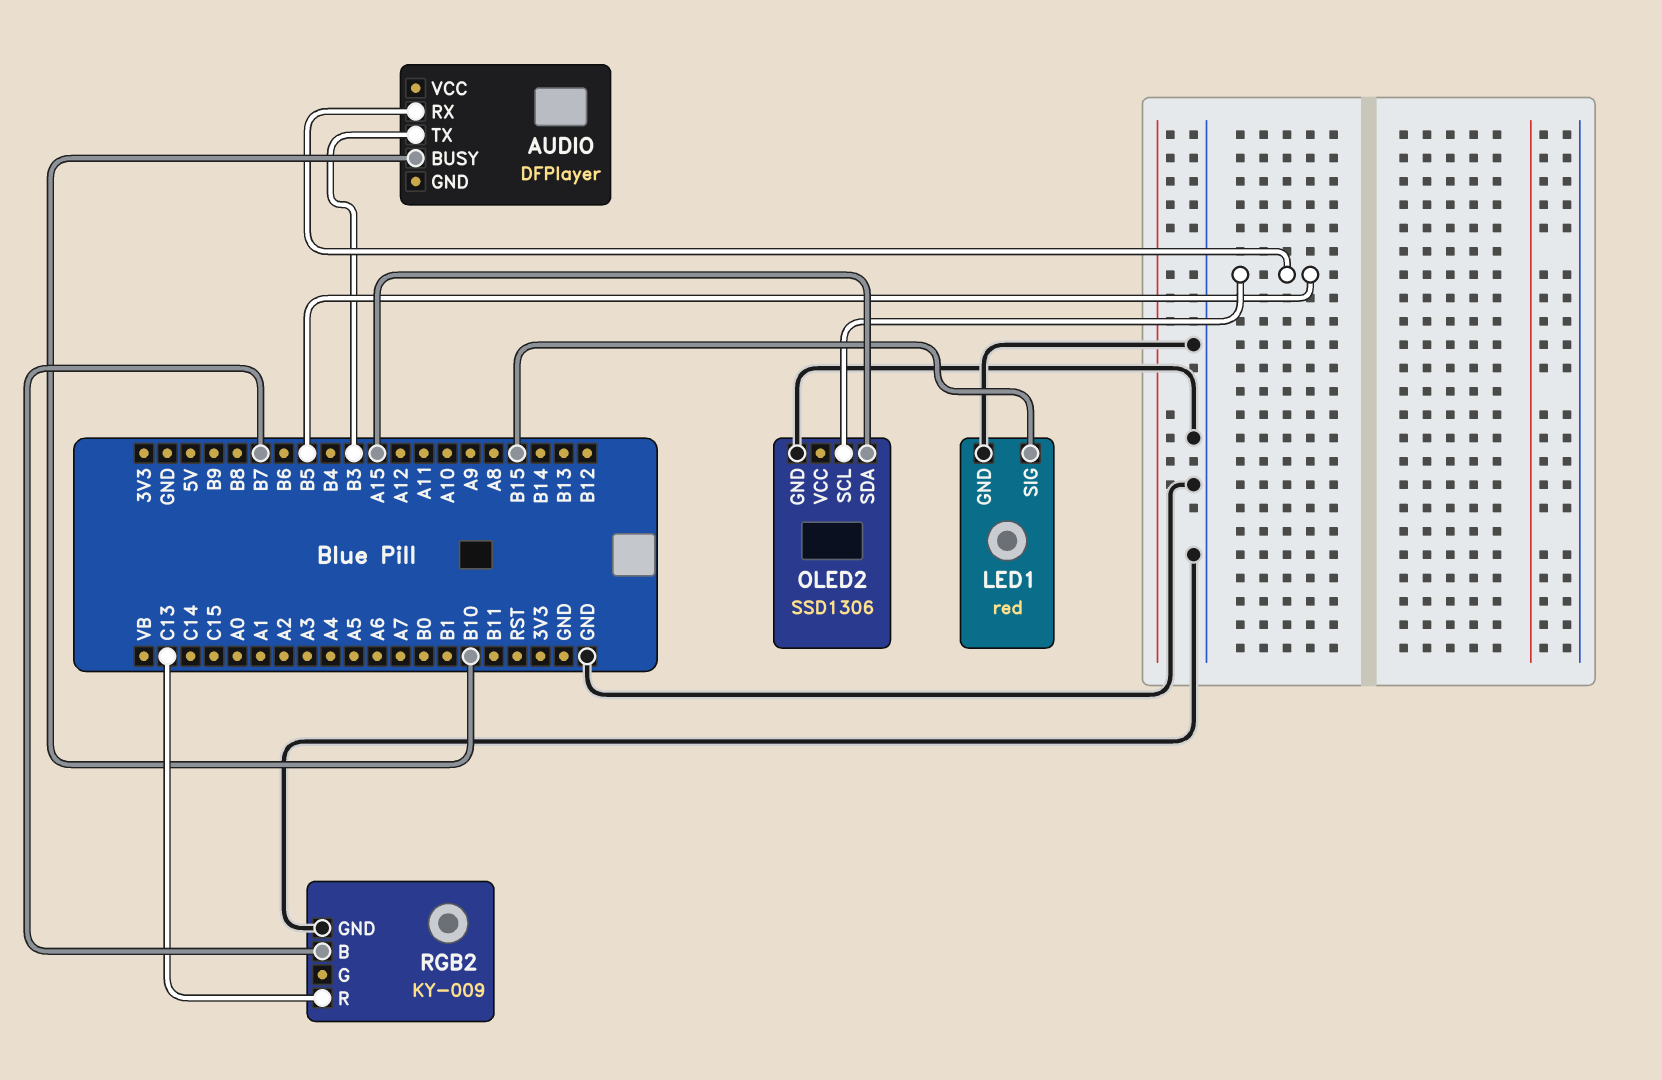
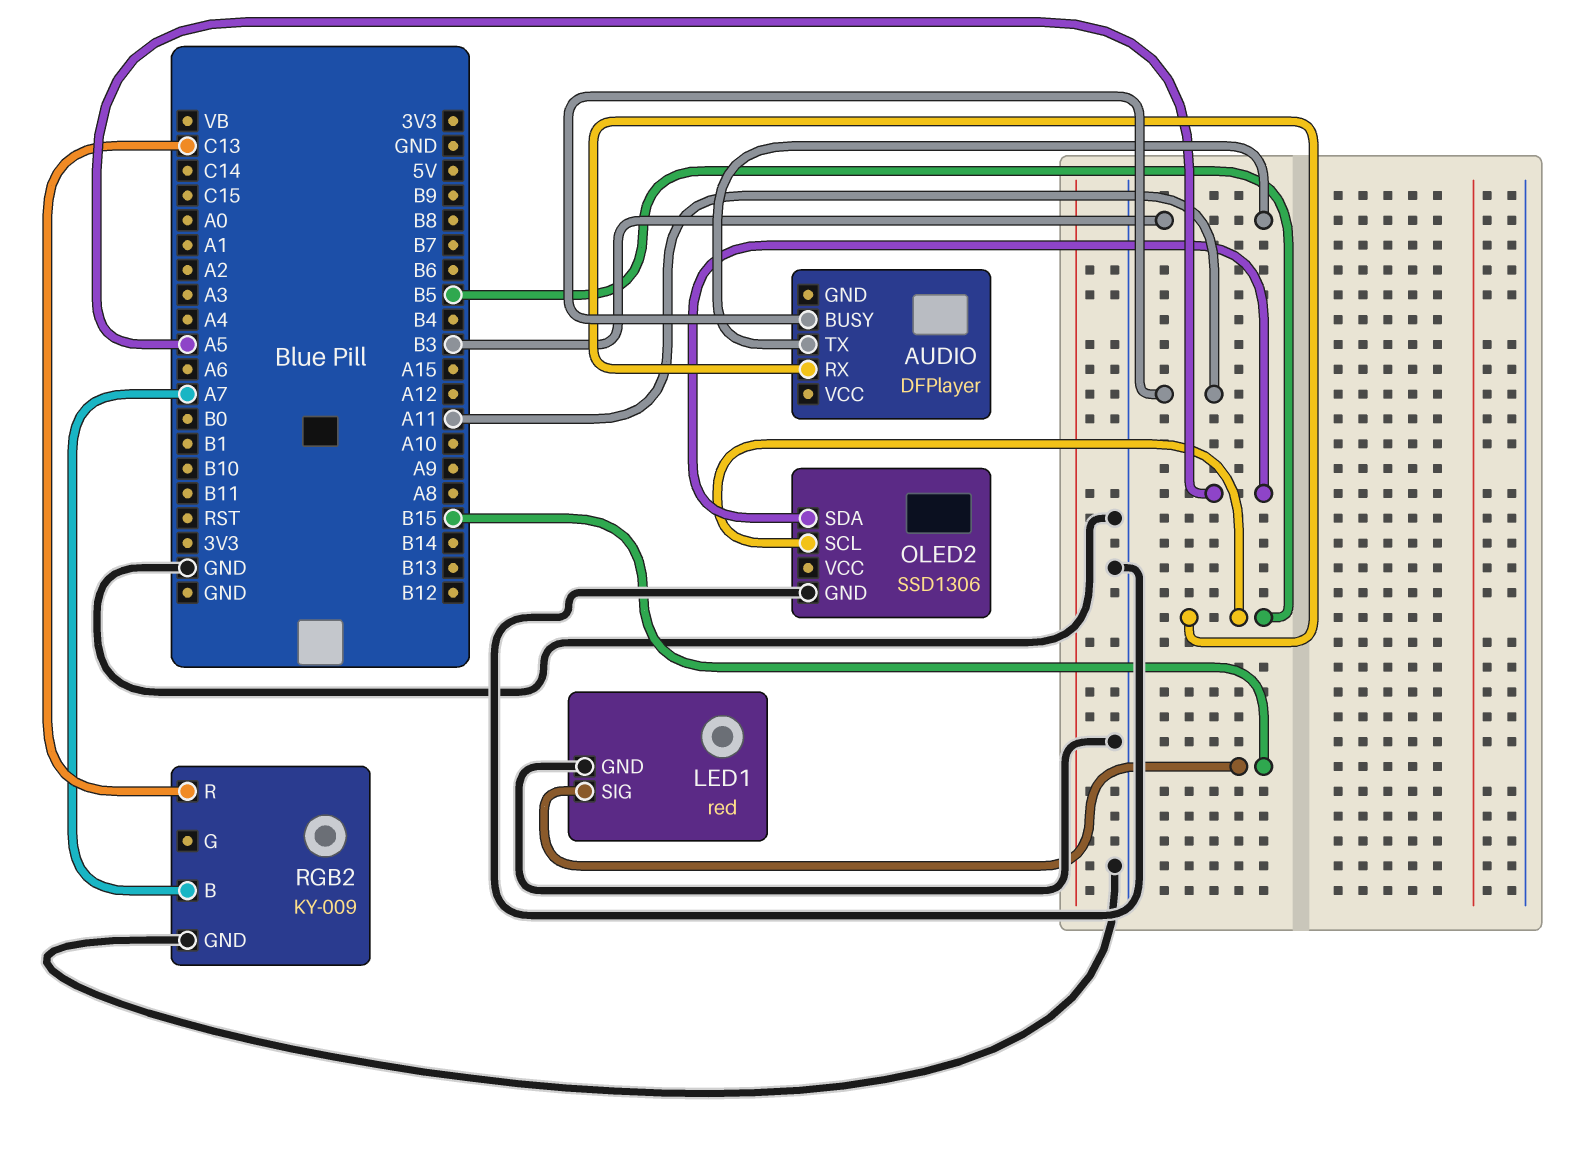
AUDIO pin BUSY: B10 -> A11
OLED2 pin SDA: A15 -> A5
RGB2 pin B: B7 -> A7

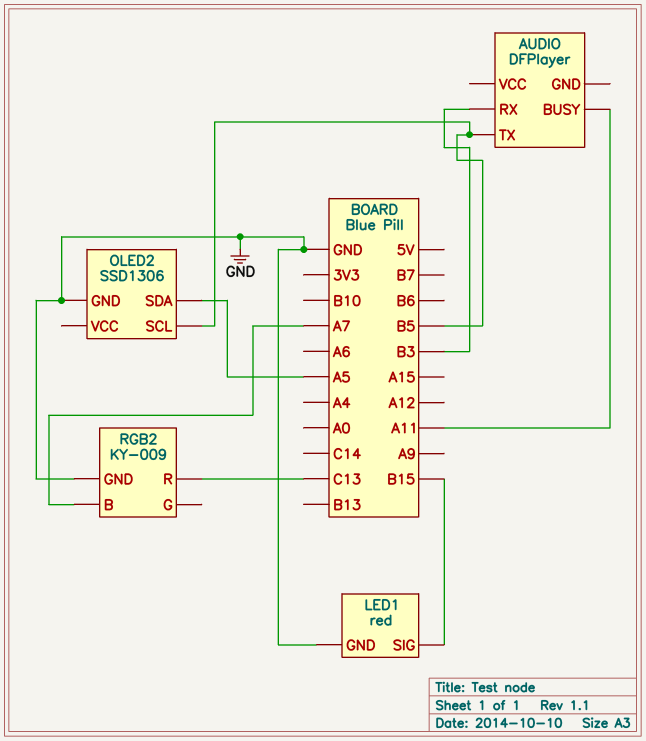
AUDIO pin RX: B5 -> B3
AUDIO pin TX: B3 -> B5

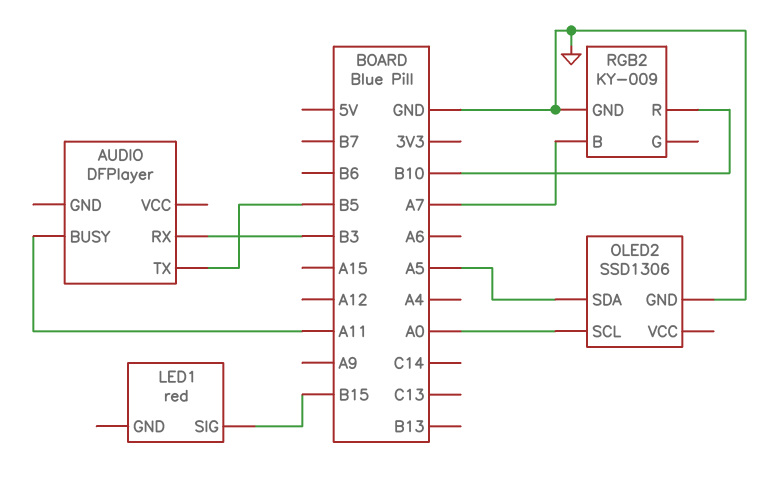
LED1 pin GND: GND -> none
OLED2 pin SCL: B5 -> A0
RGB2 pin R: C13 -> B10

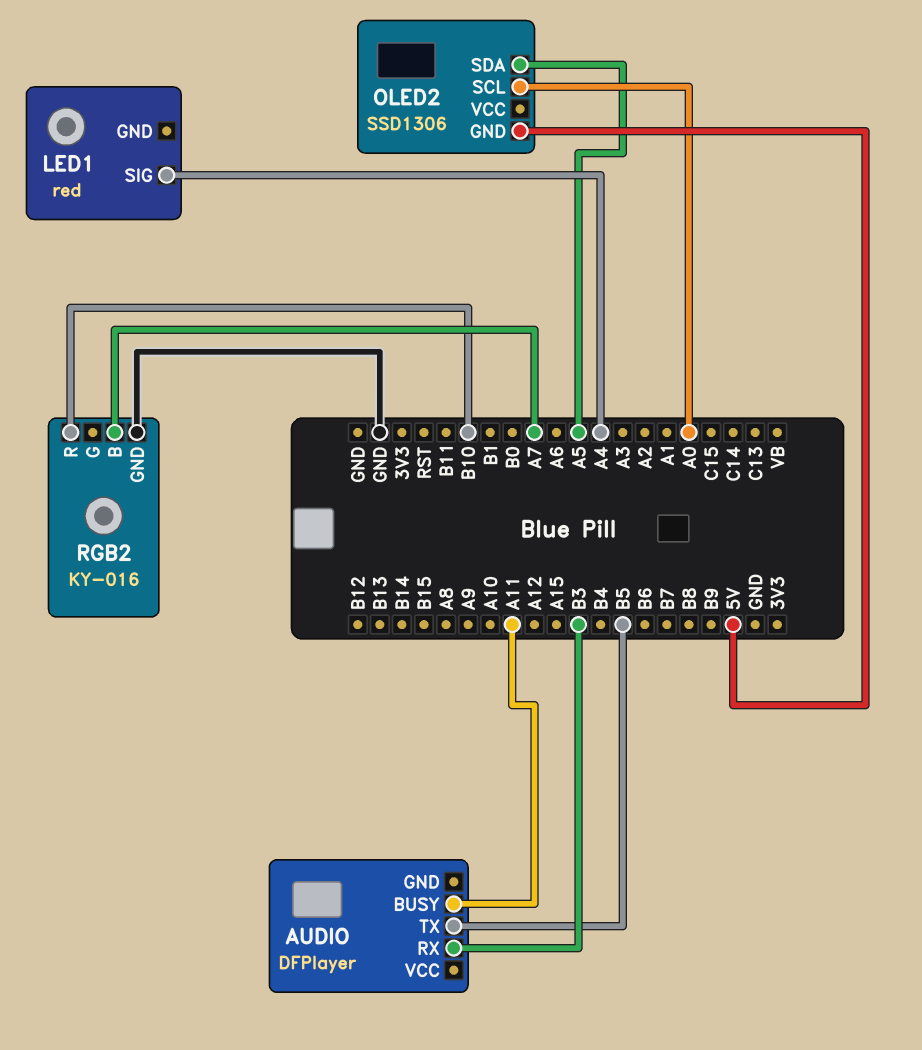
LED1 pin SIG: B15 -> A4
OLED2 pin GND: GND -> 5V
RGB2: KY-009 -> KY-016

